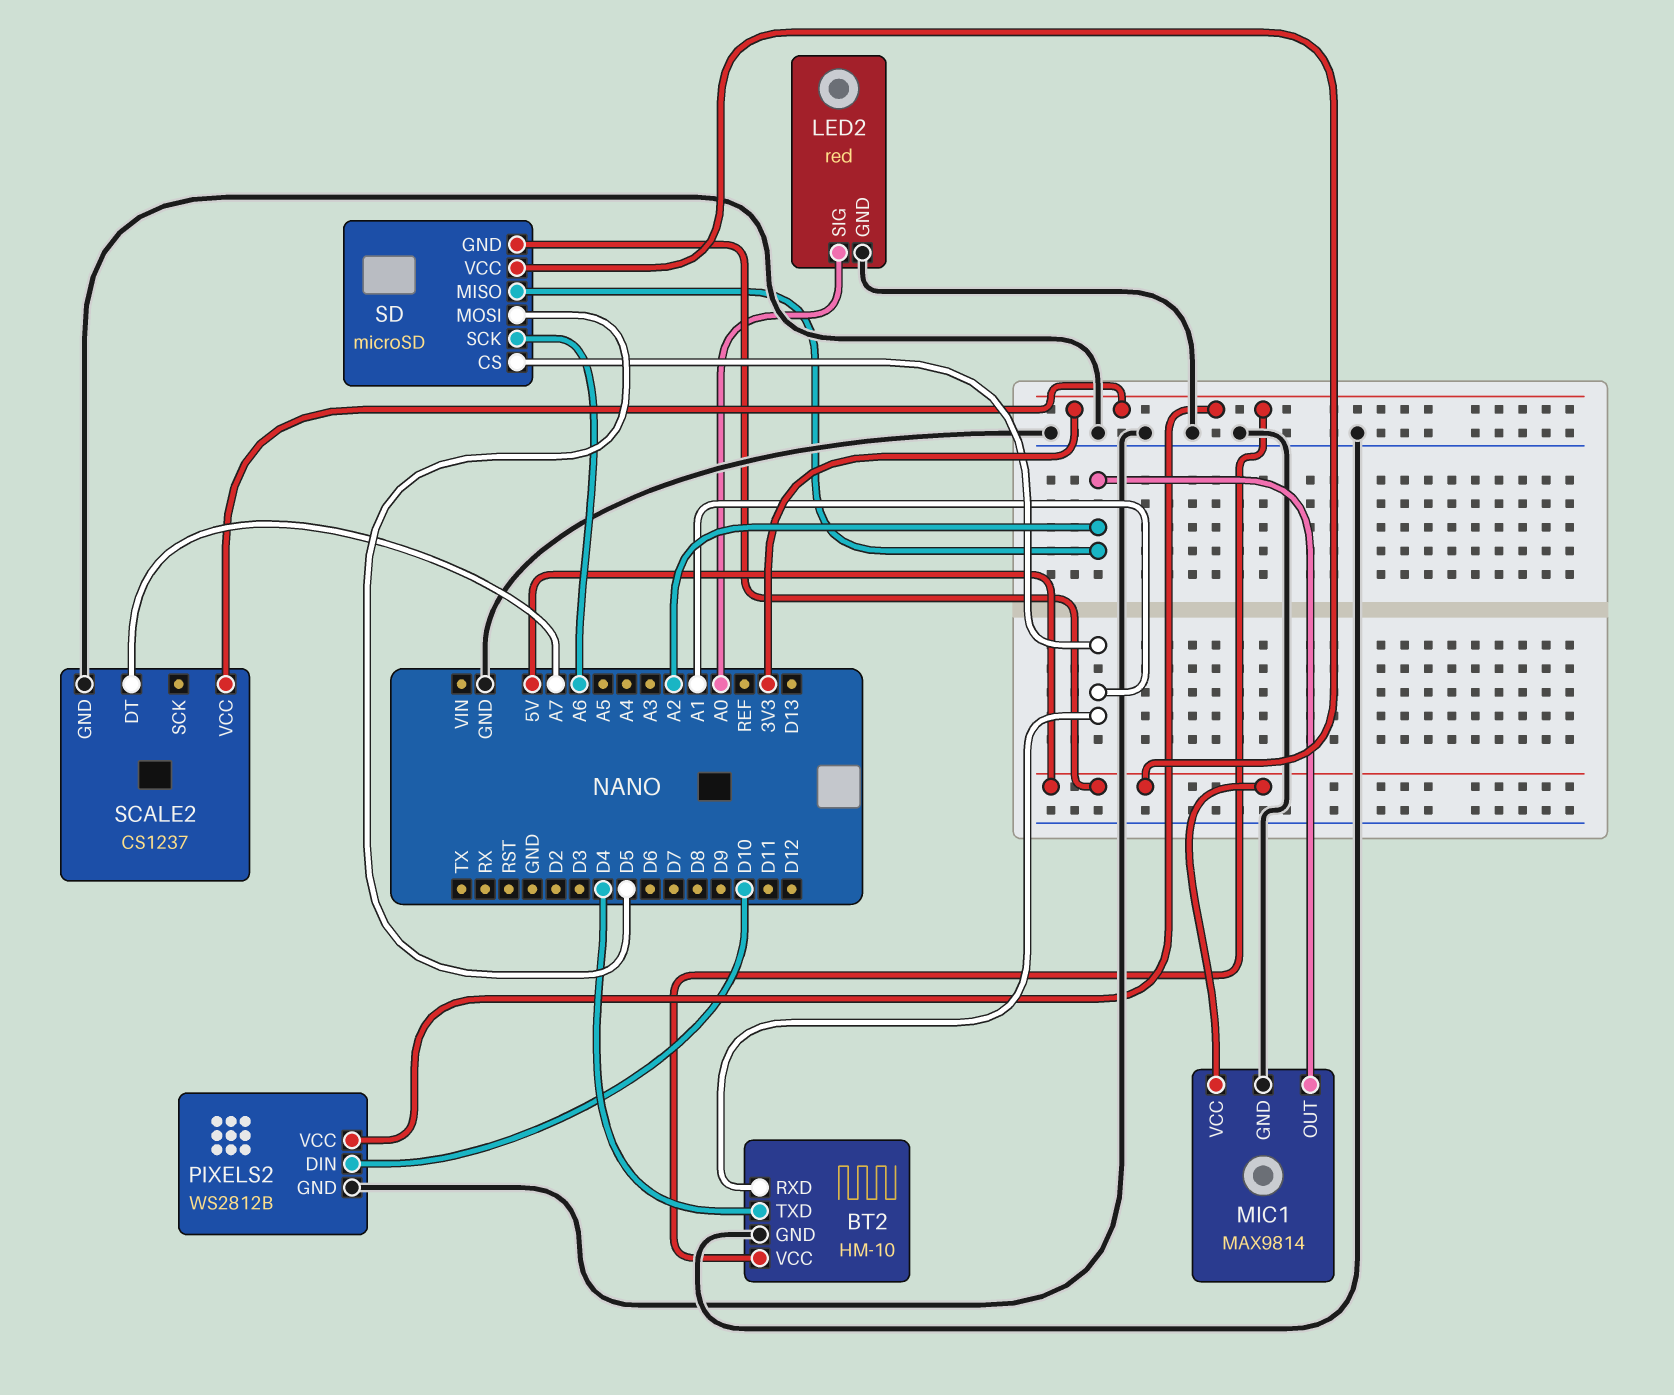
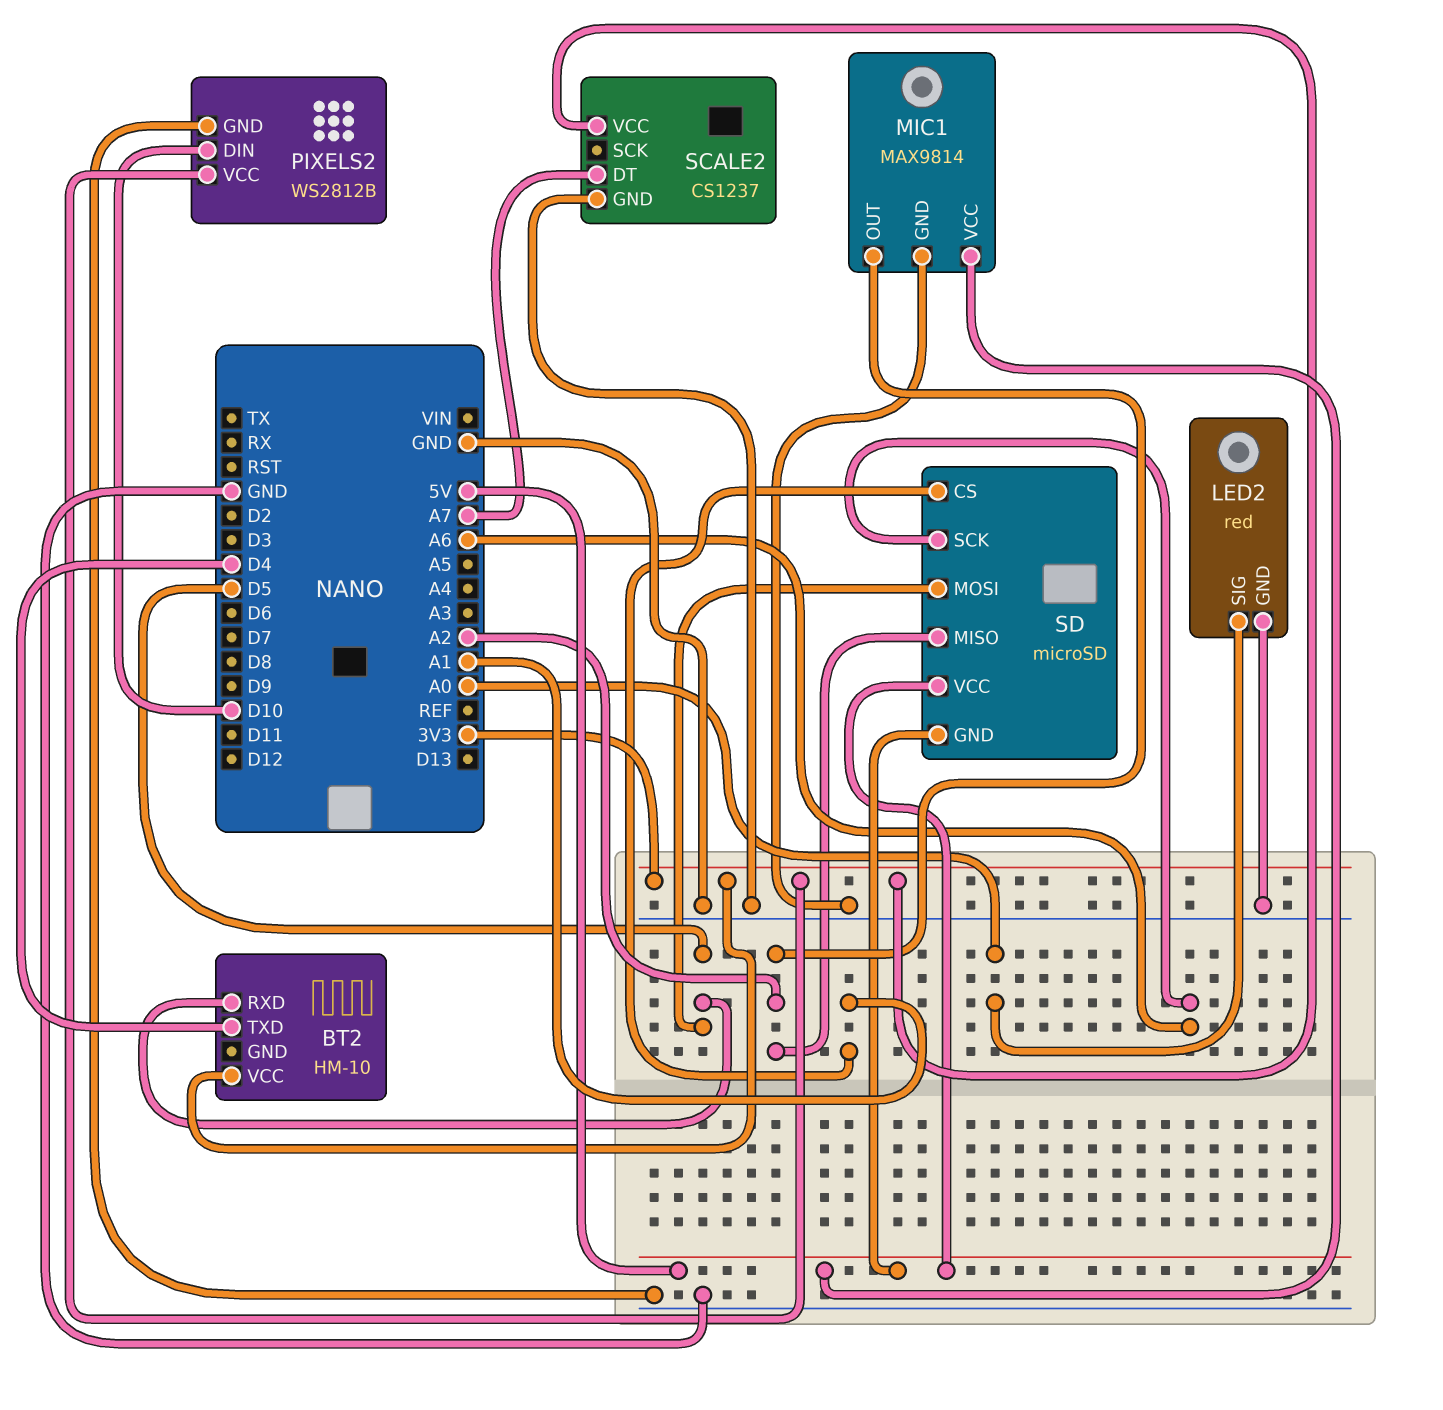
BT2 pin GND: GND -> none
BT2 pin RXD: A1 -> D5

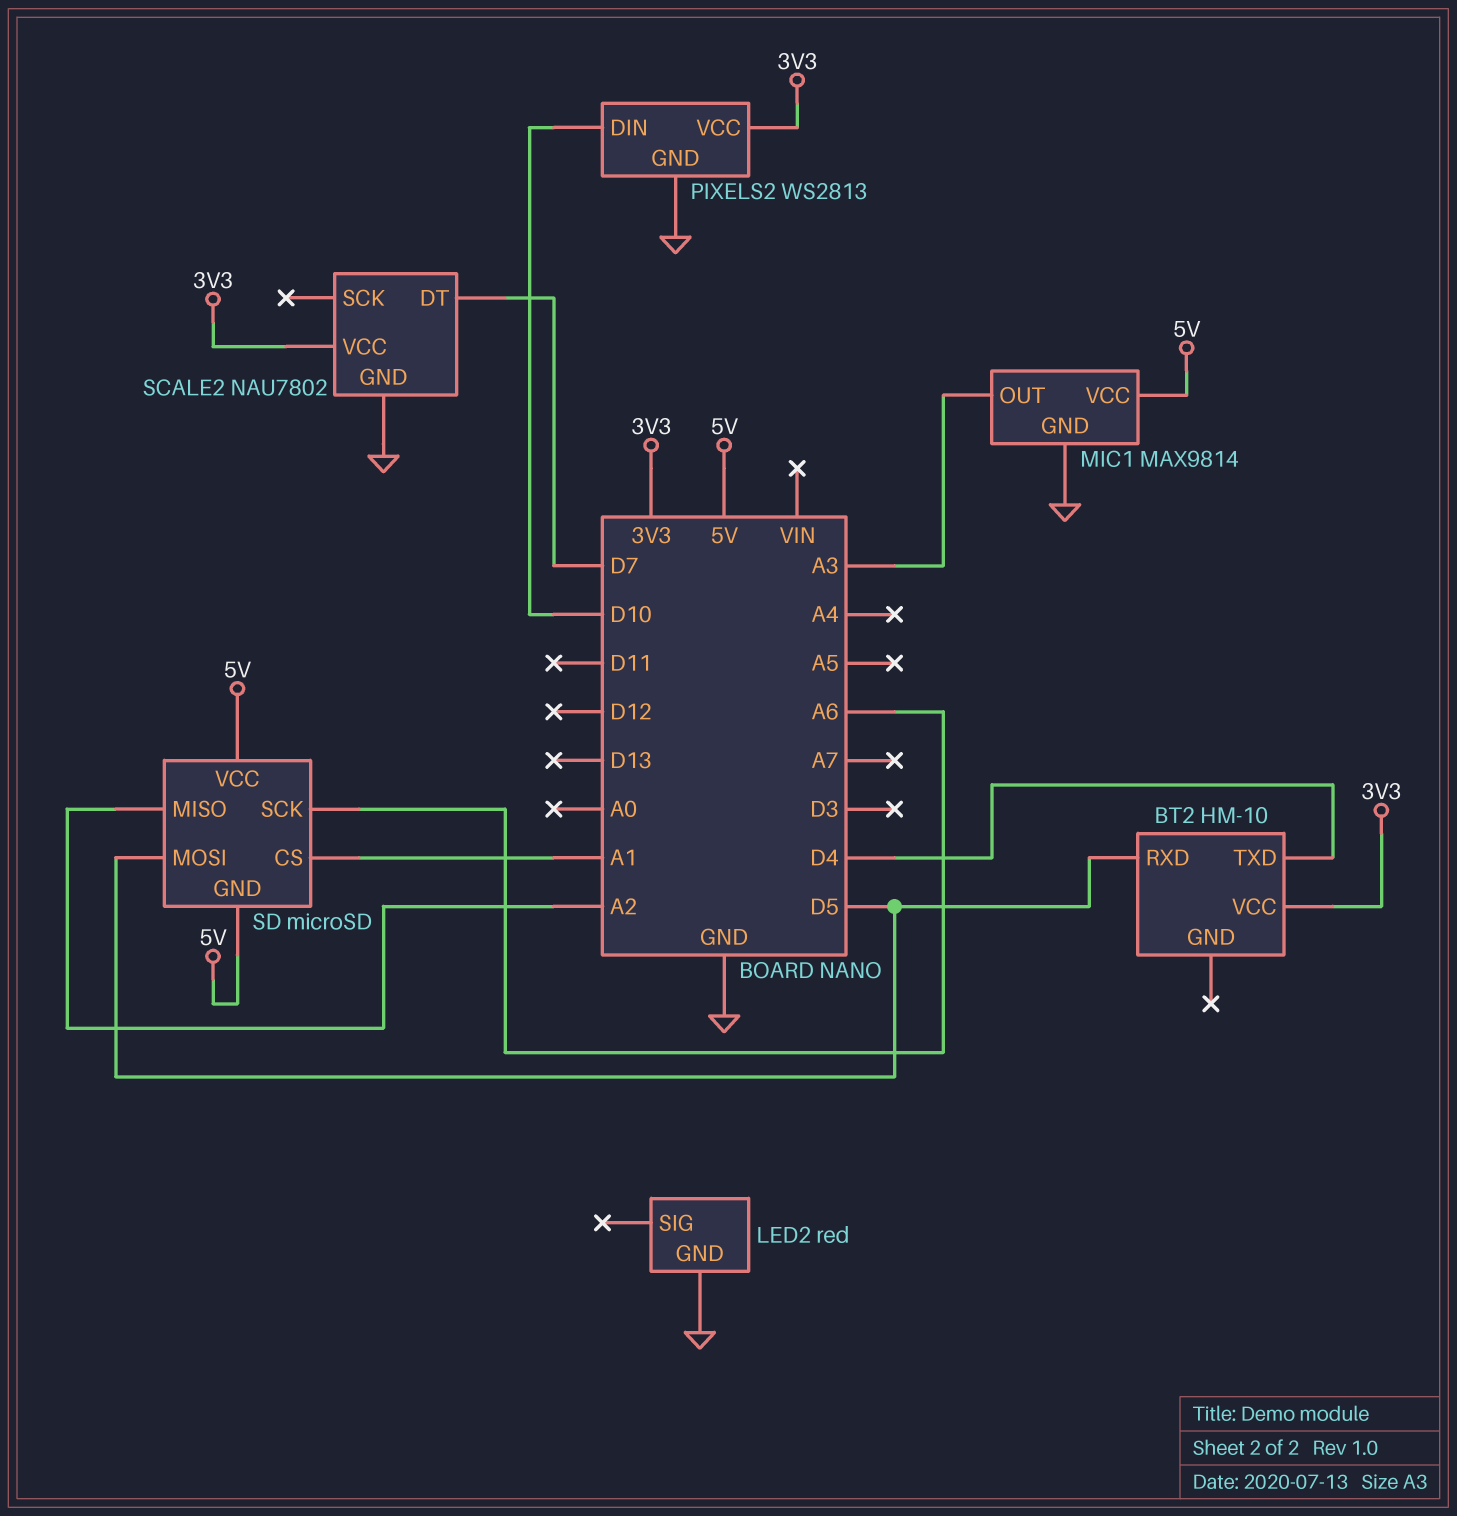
LED2 pin SIG: A0 -> none
MIC1 pin OUT: A2 -> A3
PIXELS2: WS2812B -> WS2813
SCALE2: CS1237 -> NAU7802
SCALE2 pin DT: A7 -> D7

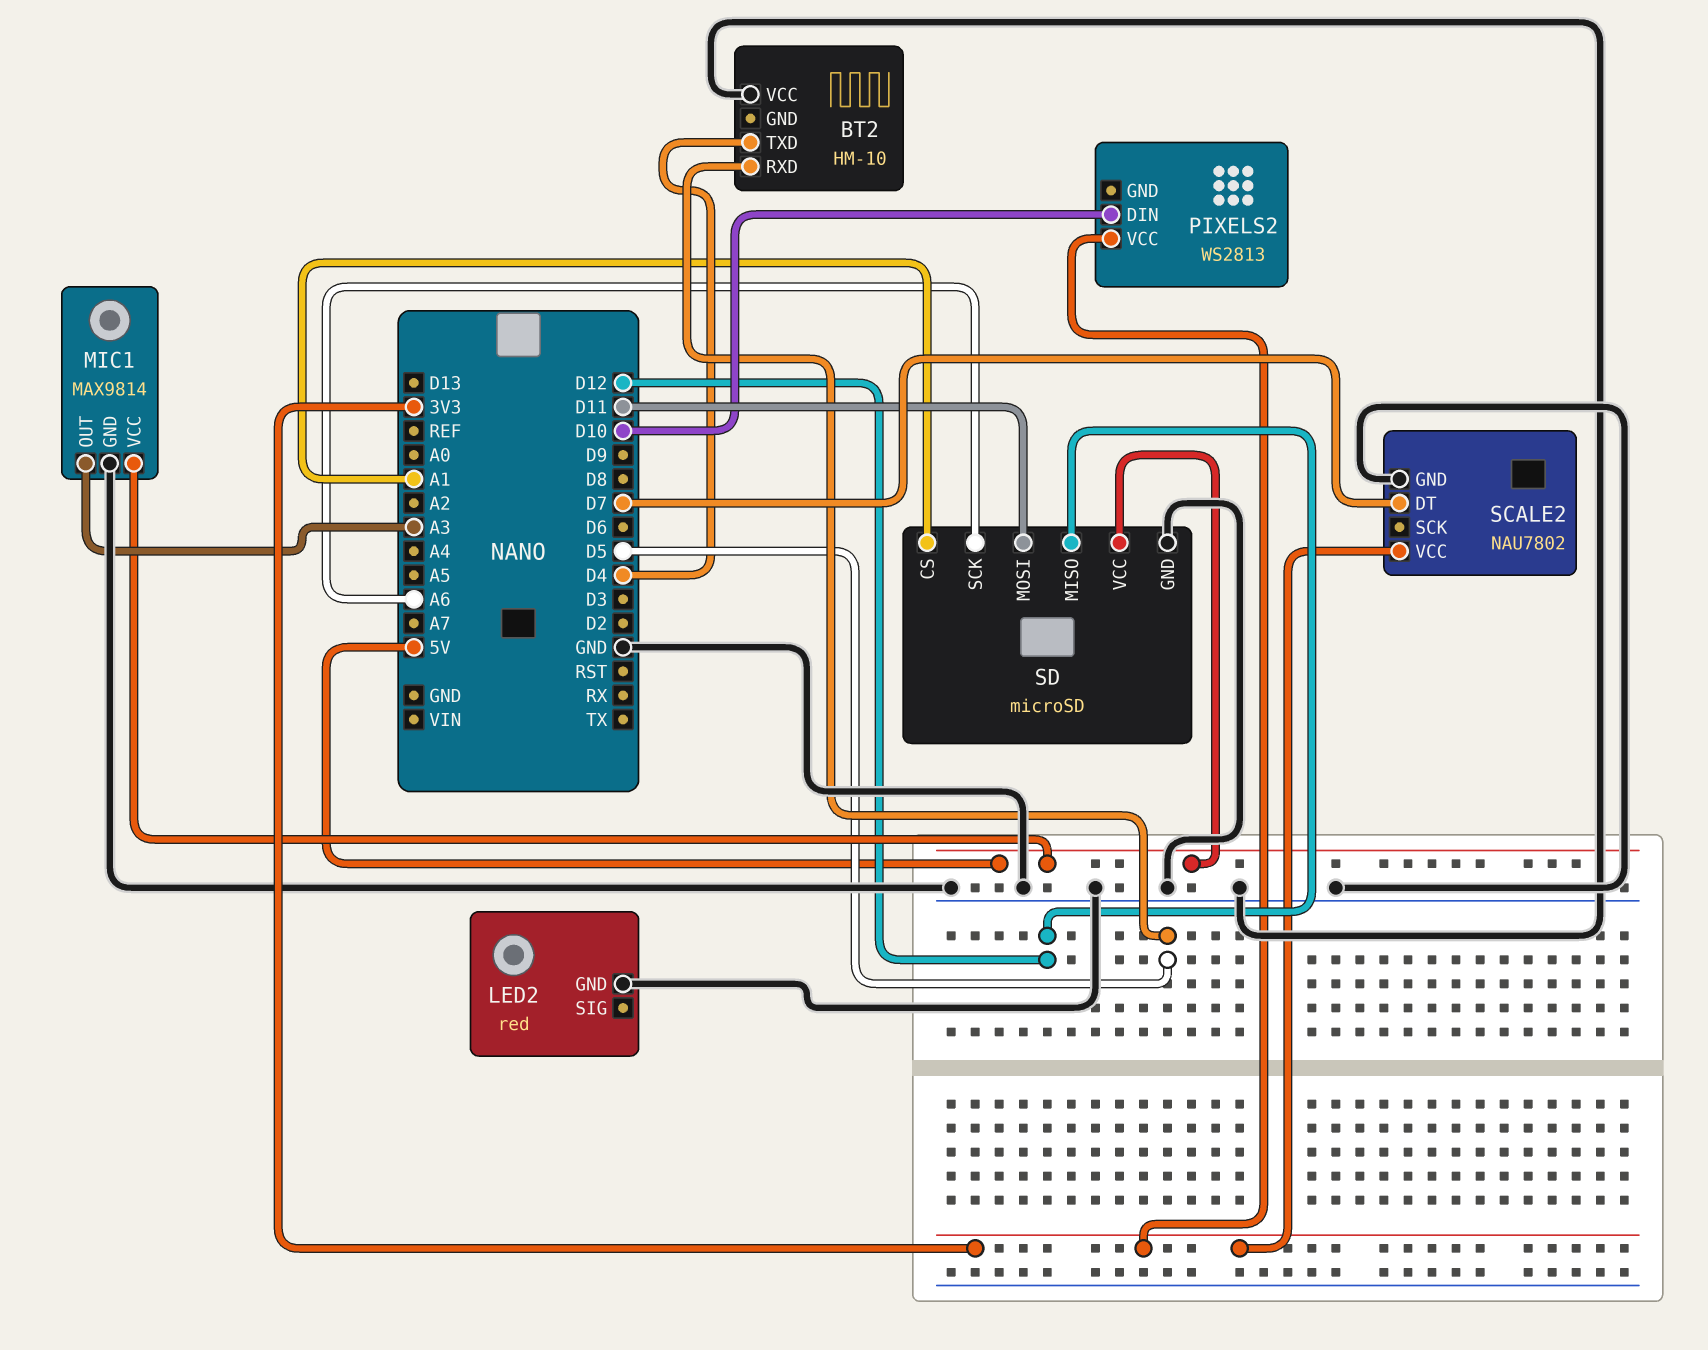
BT2 pin VCC: 3V3 -> GND
PIXELS2 pin GND: GND -> none
SD pin GND: 5V -> GND
SD pin MISO: A2 -> D12
SD pin MOSI: D5 -> D11

